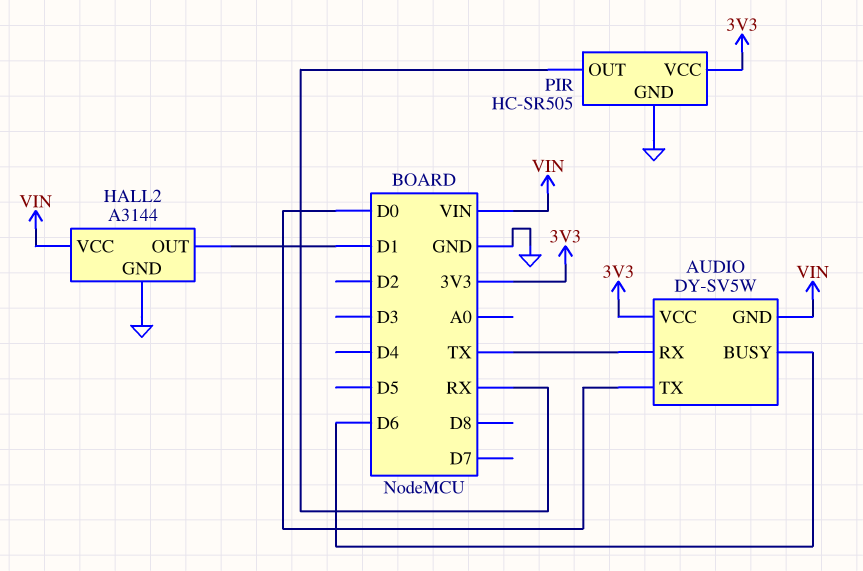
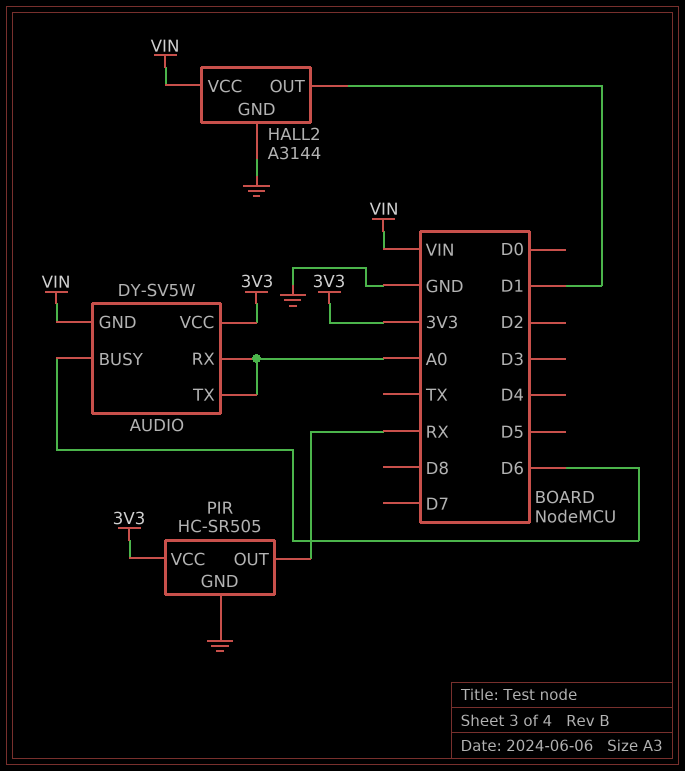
AUDIO pin RX: TX -> A0
AUDIO pin TX: D0 -> A0

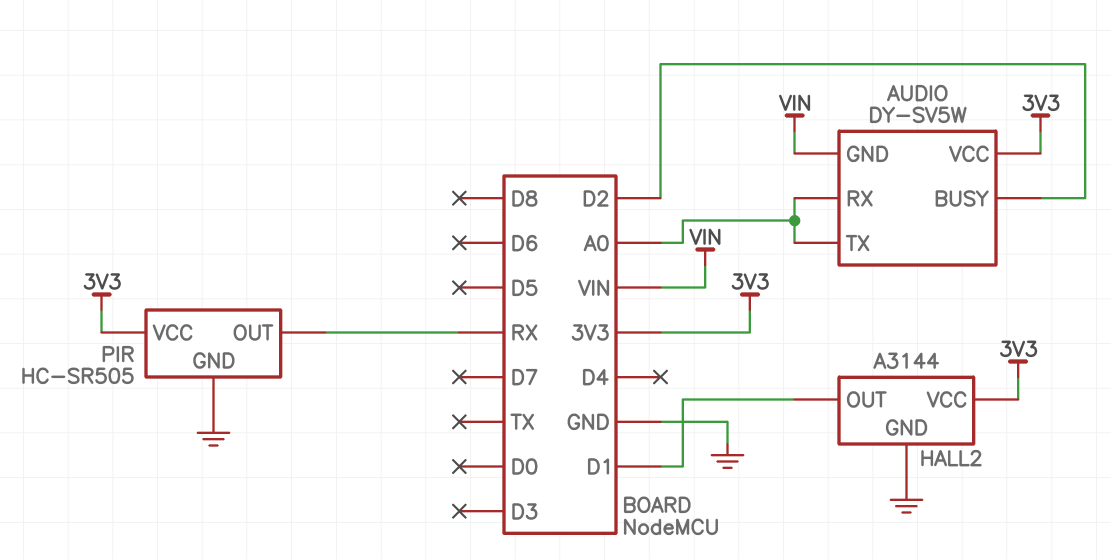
AUDIO pin BUSY: D6 -> D2
HALL2 pin VCC: VIN -> 3V3

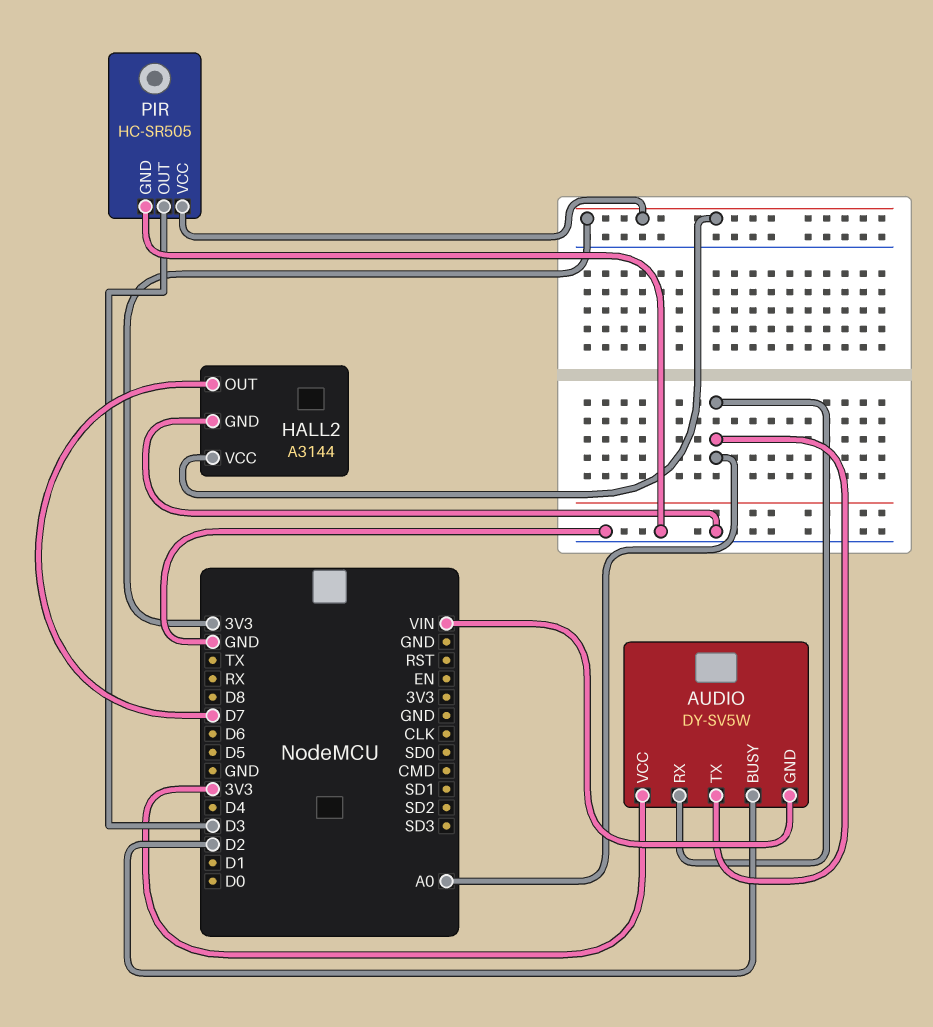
HALL2 pin OUT: D1 -> D7
PIR pin OUT: RX -> D3

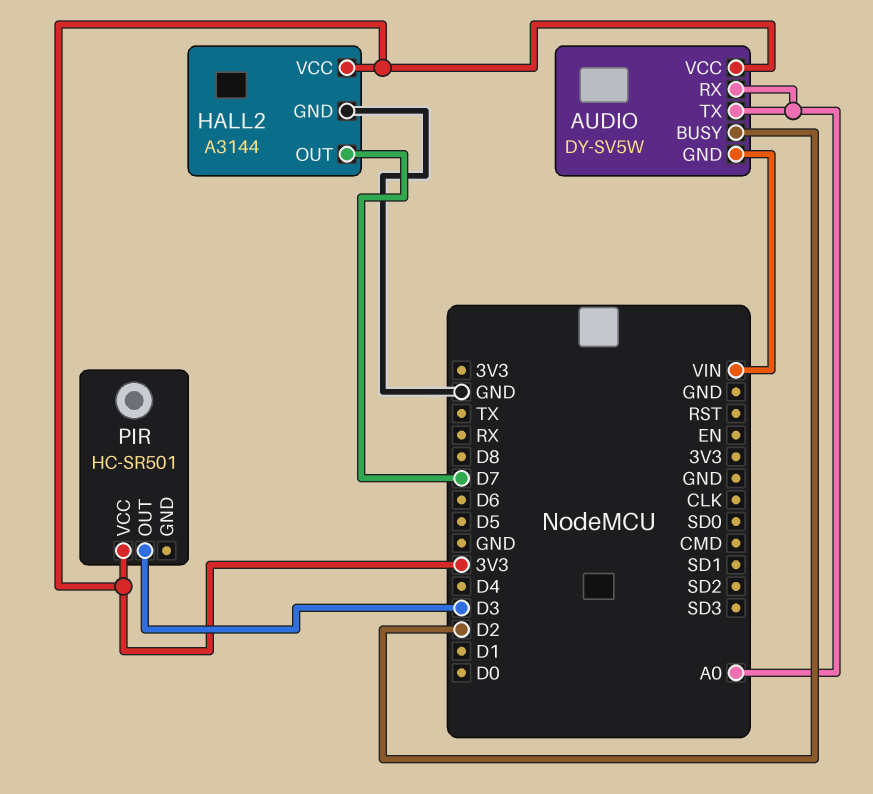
PIR: HC-SR505 -> HC-SR501
PIR pin GND: GND -> none

